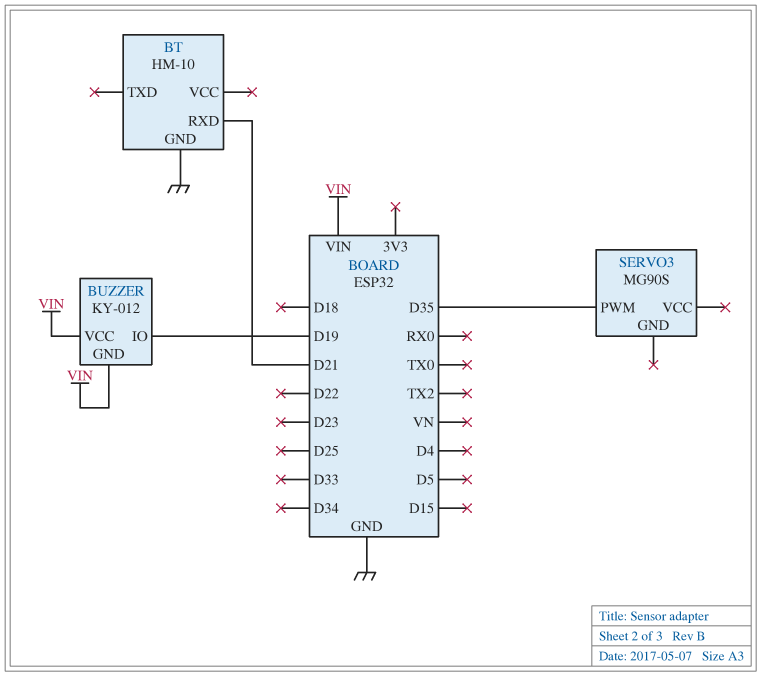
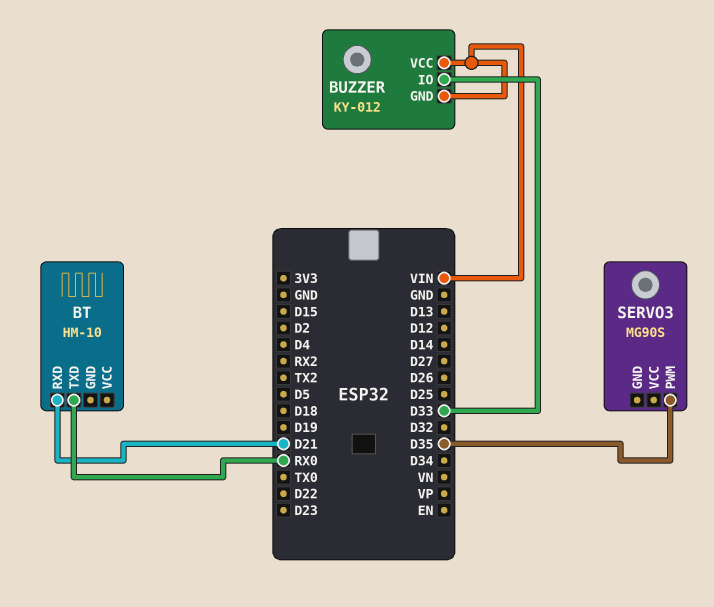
BT pin GND: GND -> none
BT pin TXD: none -> RX0
BUZZER pin IO: D19 -> D33

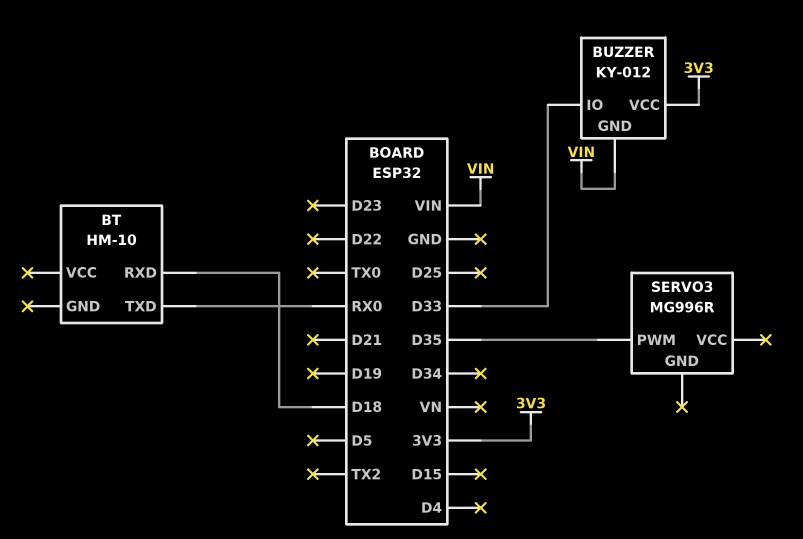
BT pin RXD: D21 -> D18
BUZZER pin VCC: VIN -> 3V3
SERVO3: MG90S -> MG996R

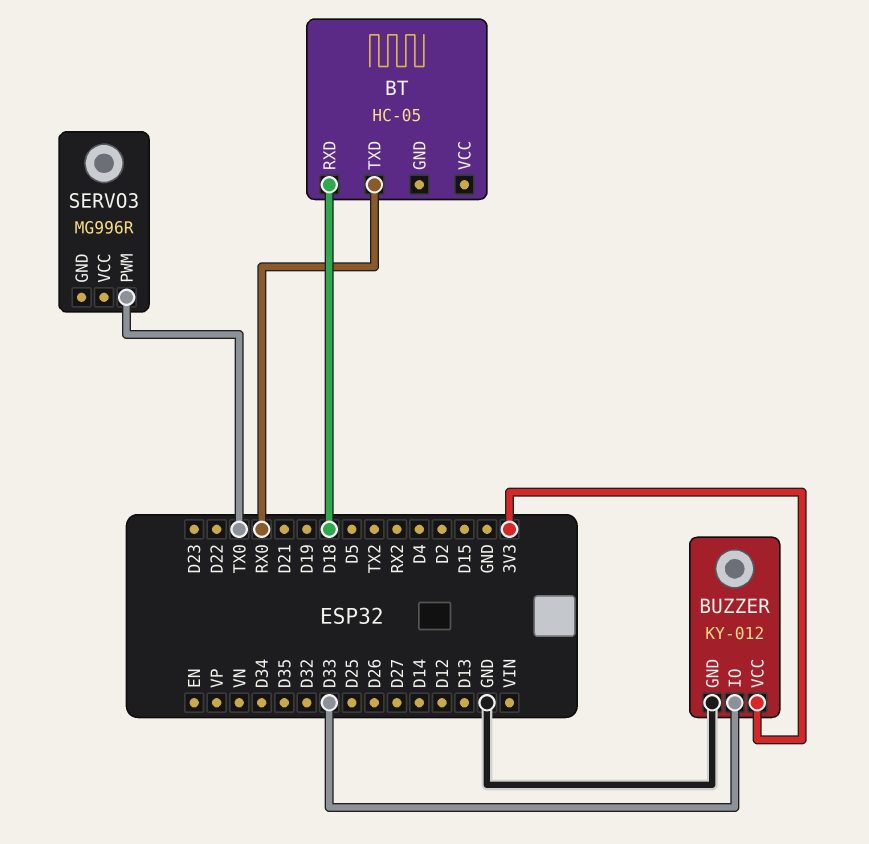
BT: HM-10 -> HC-05
BUZZER pin GND: VIN -> GND
SERVO3 pin PWM: D35 -> TX0

